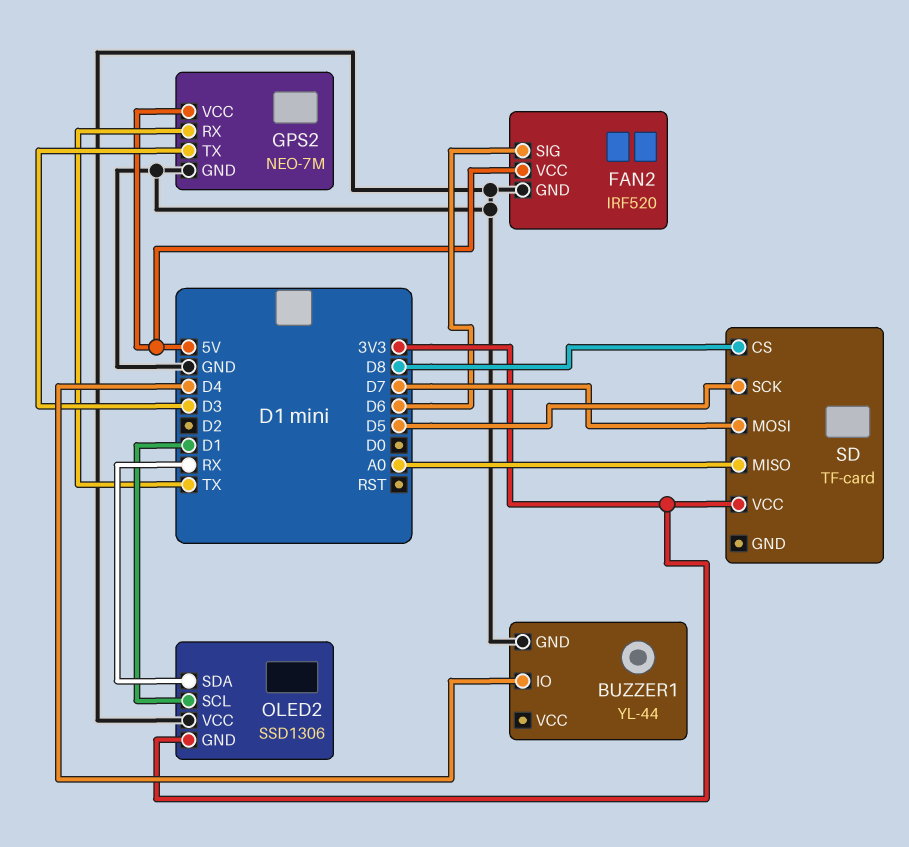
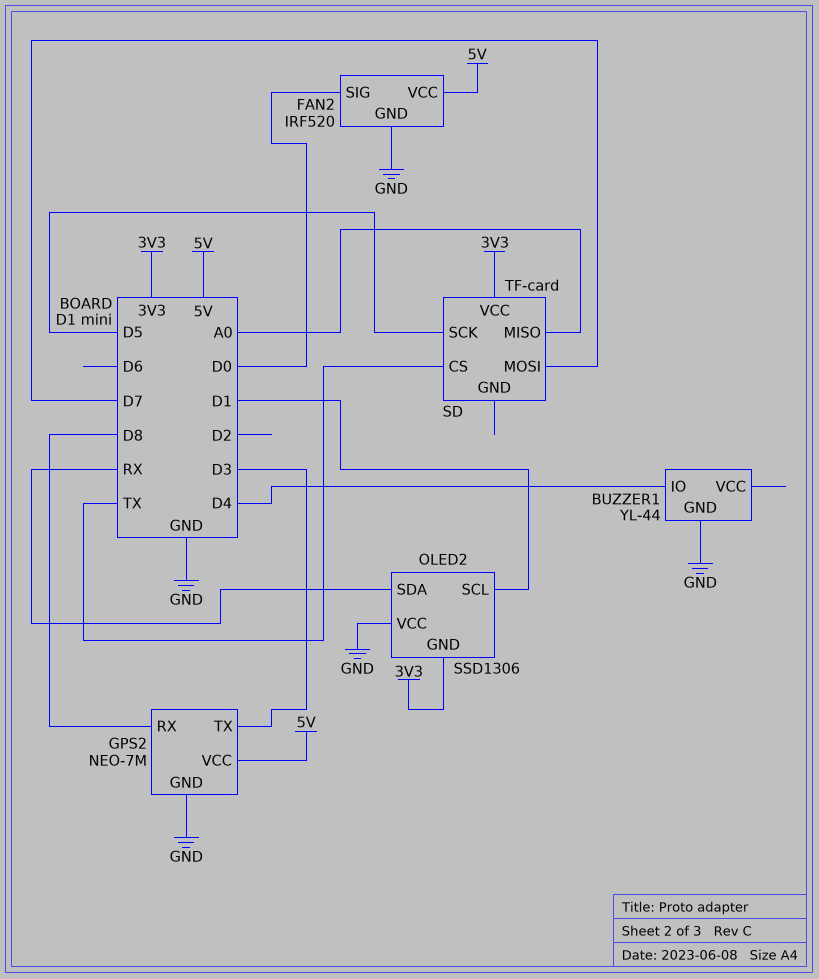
FAN2 pin SIG: D6 -> D0
GPS2 pin RX: TX -> D8
SD pin CS: D8 -> TX

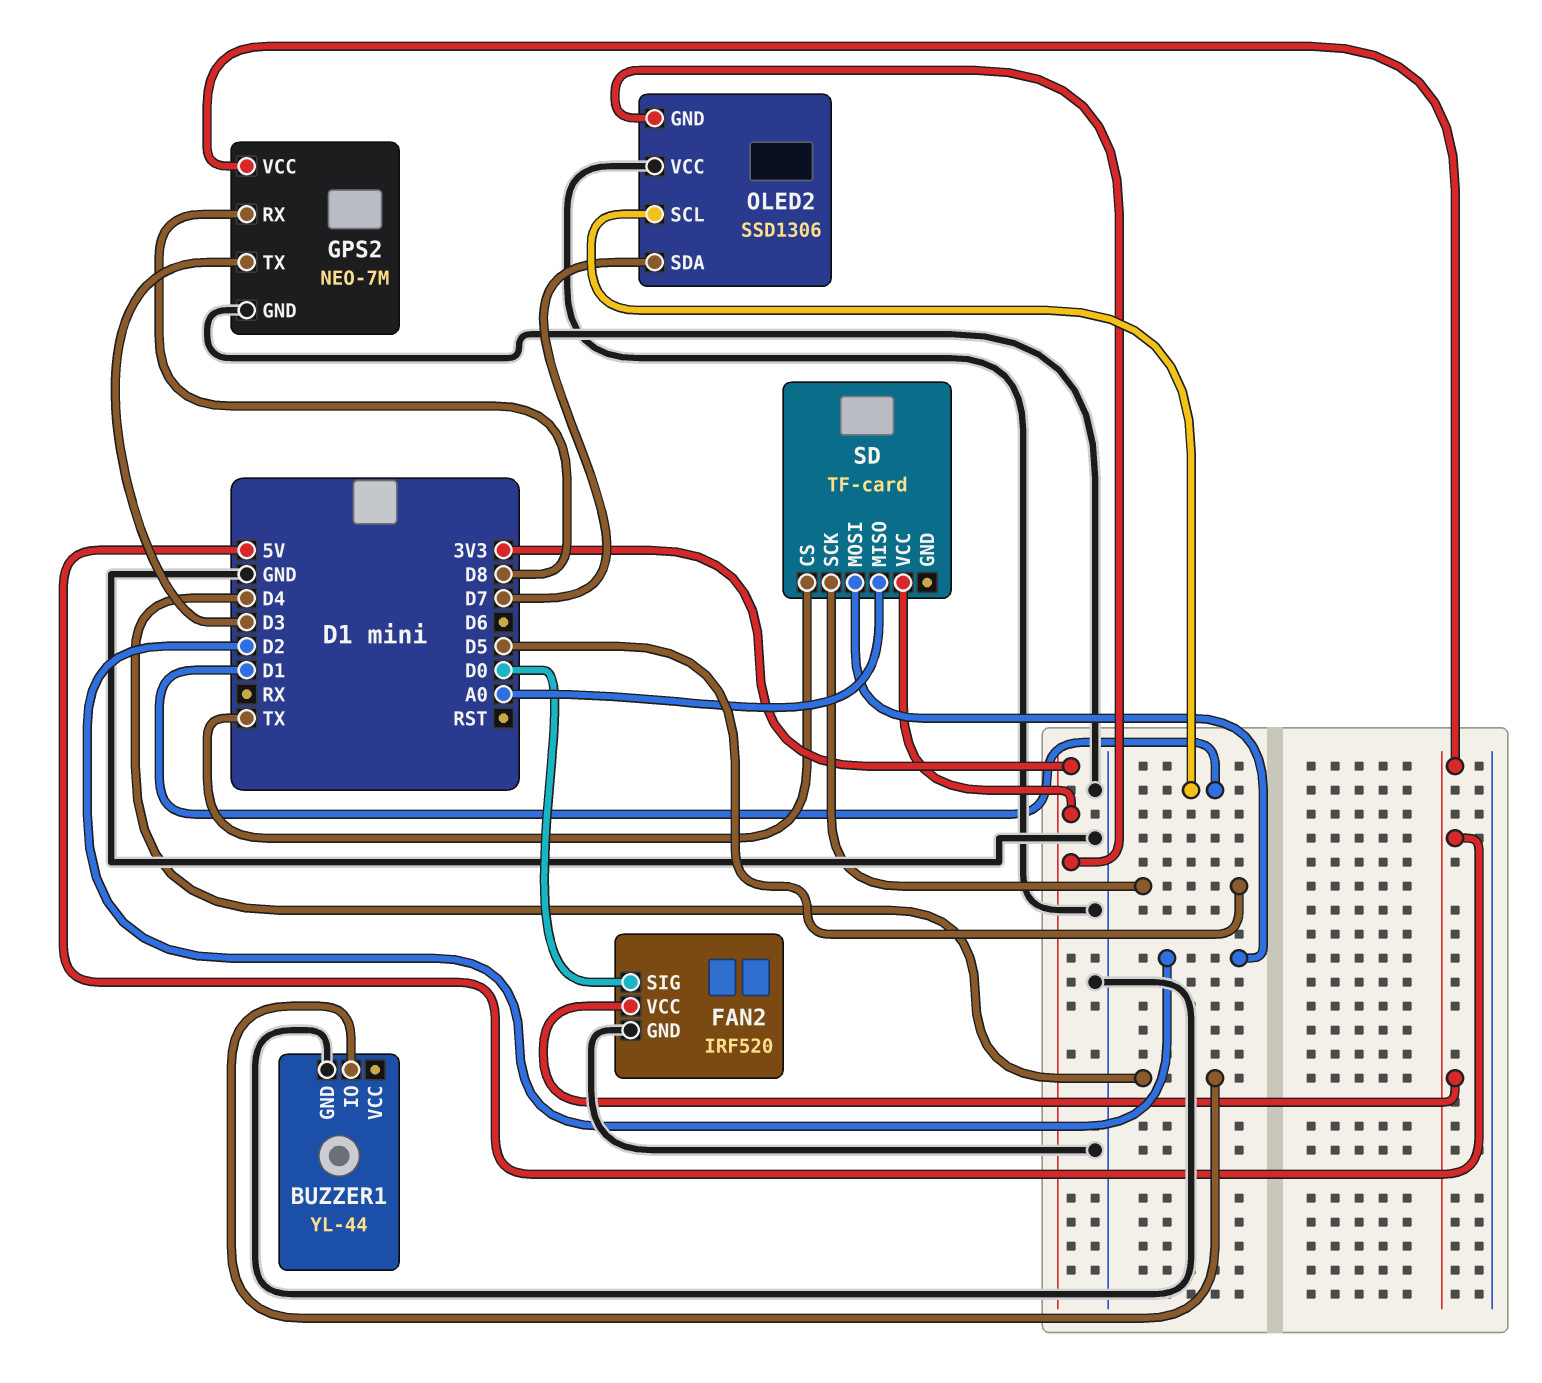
OLED2 pin SDA: RX -> D7
SD pin MOSI: D7 -> D2

